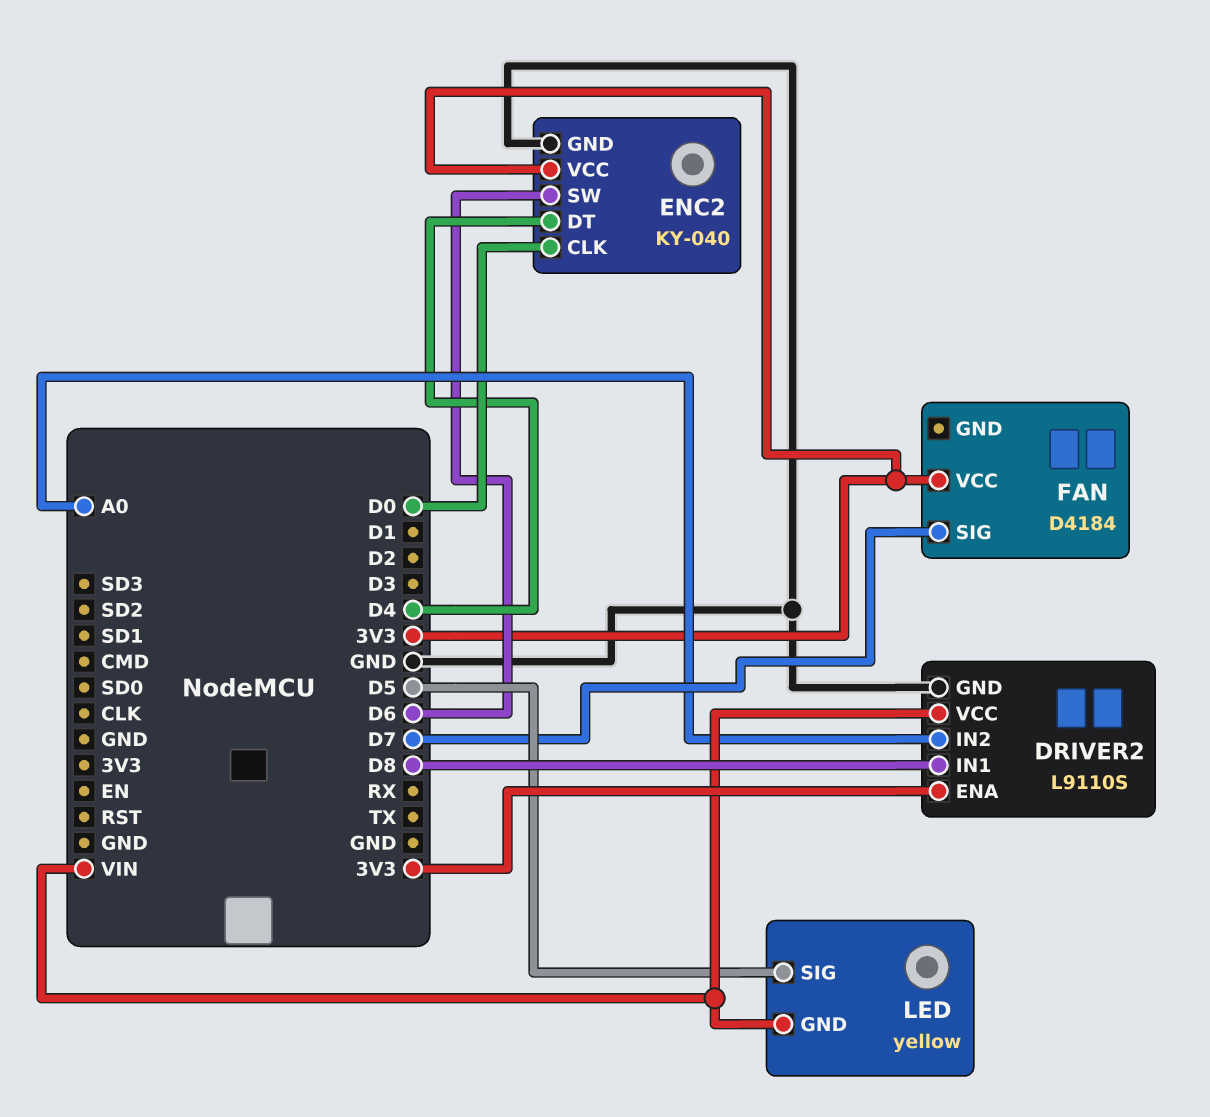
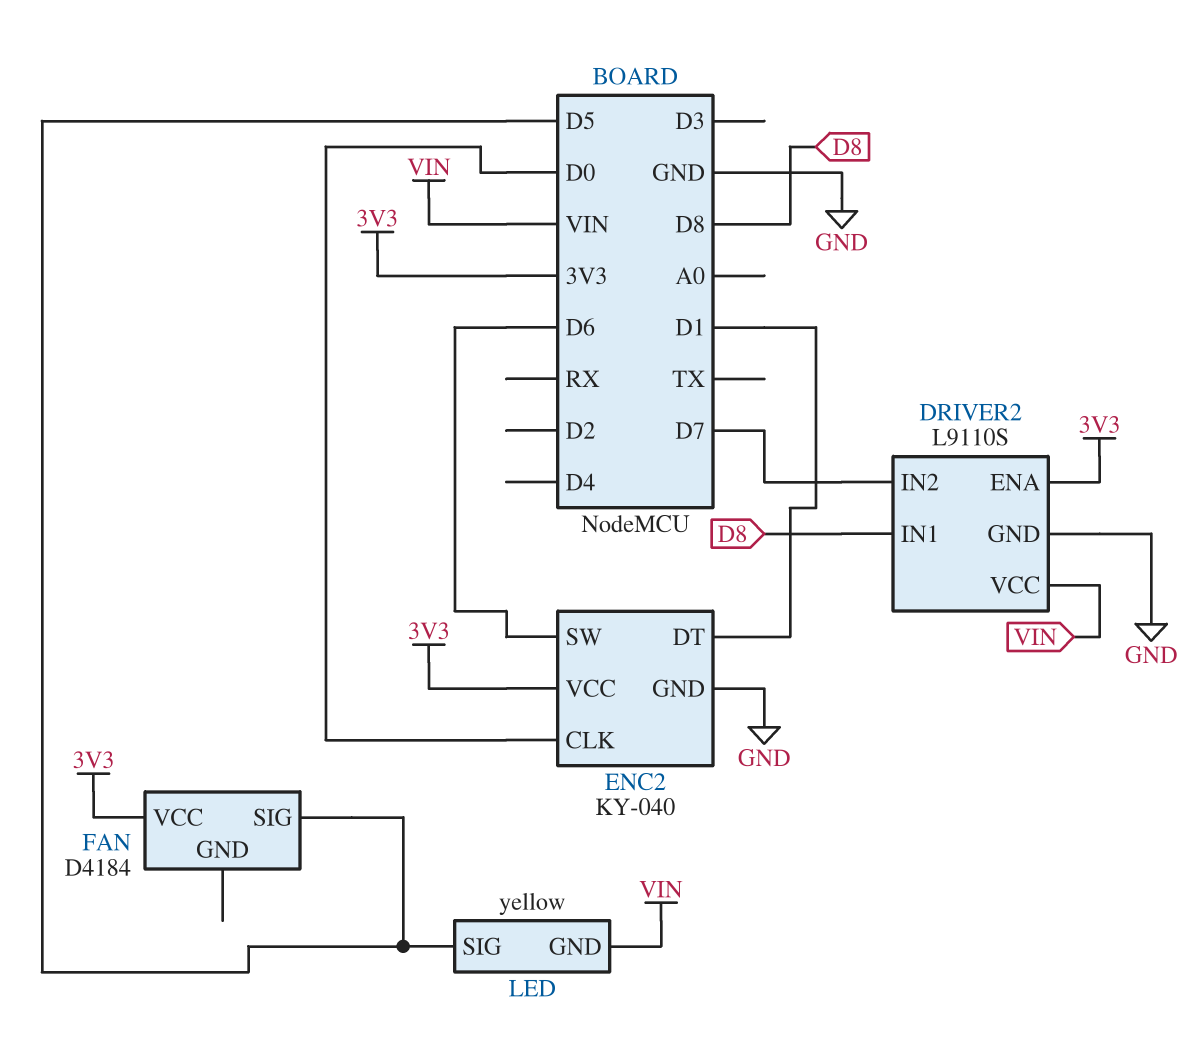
DRIVER2 pin IN2: A0 -> D7
ENC2 pin DT: D4 -> D1
FAN pin SIG: D7 -> D5

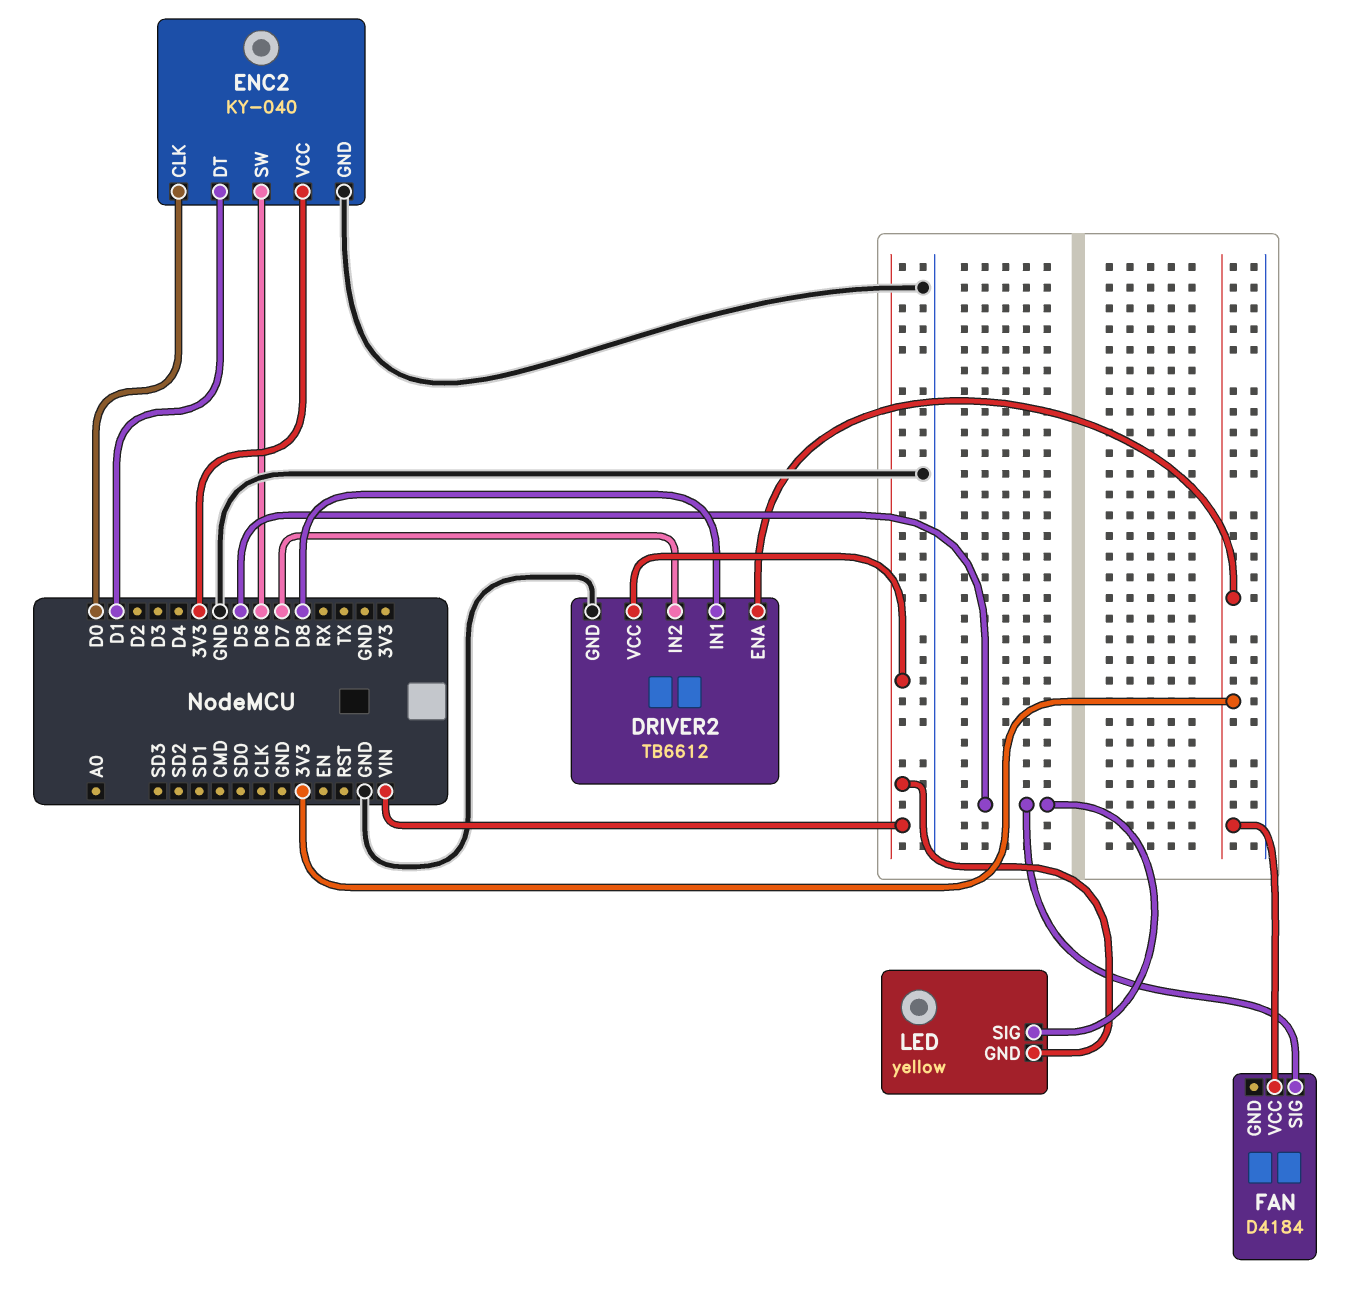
DRIVER2: L9110S -> TB6612

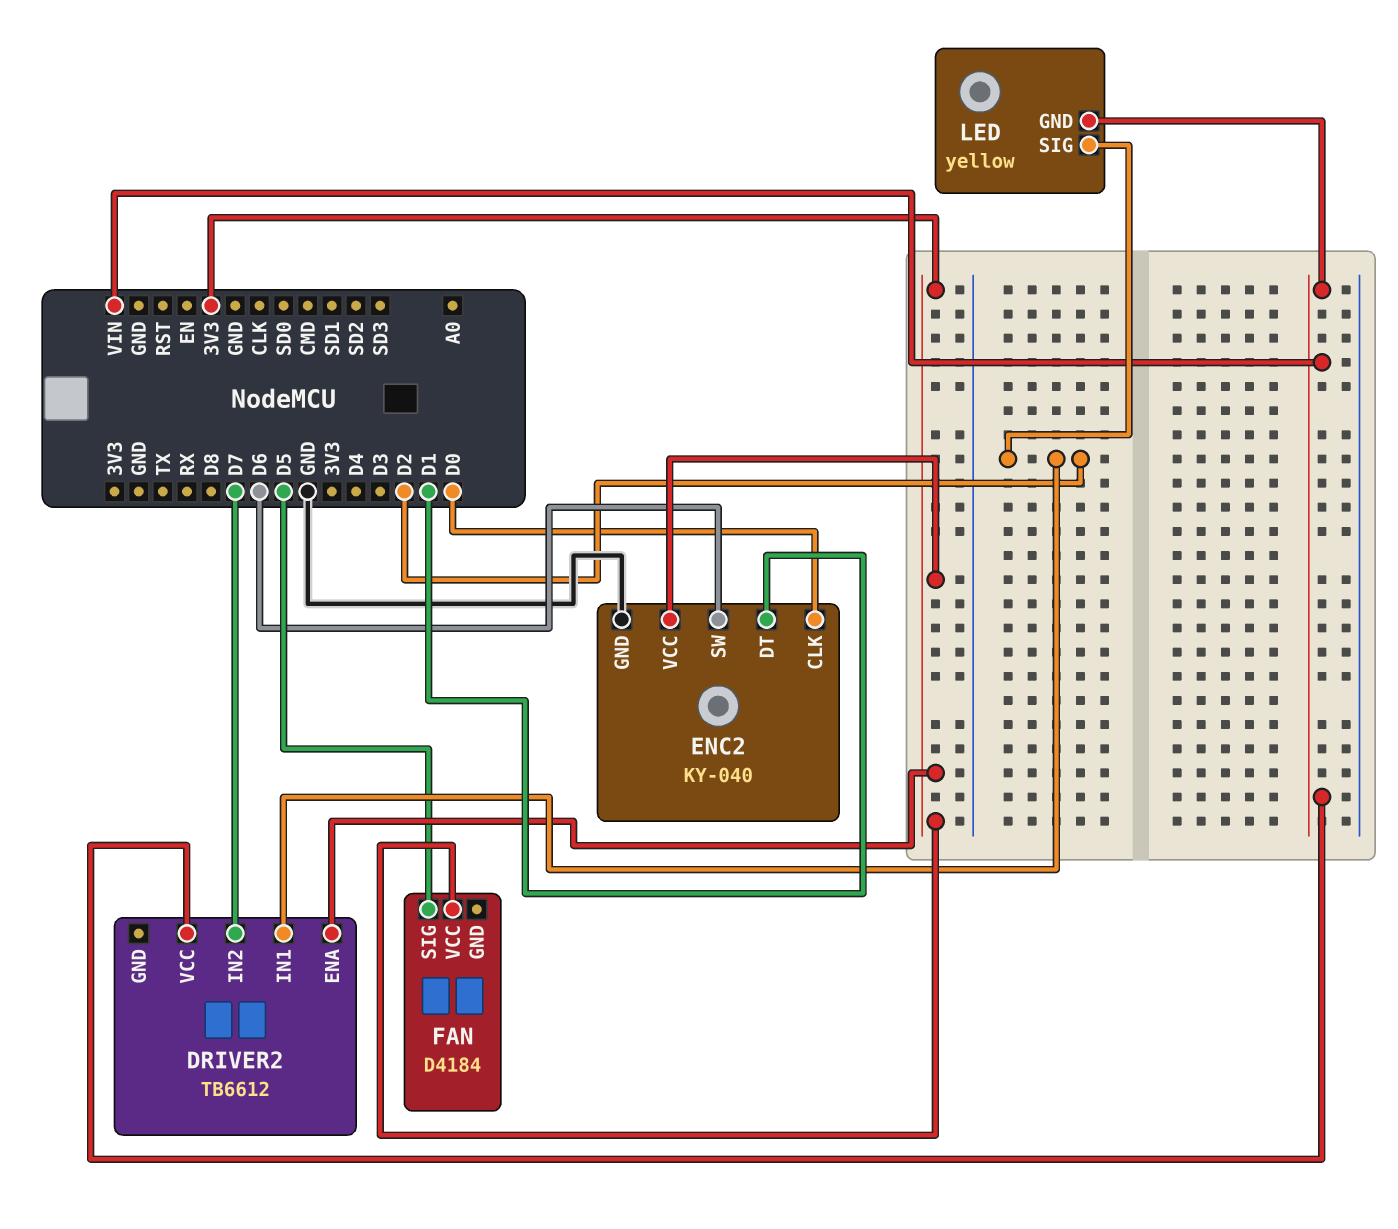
DRIVER2 pin GND: GND -> none
DRIVER2 pin IN1: D8 -> D2
LED pin SIG: D5 -> D2

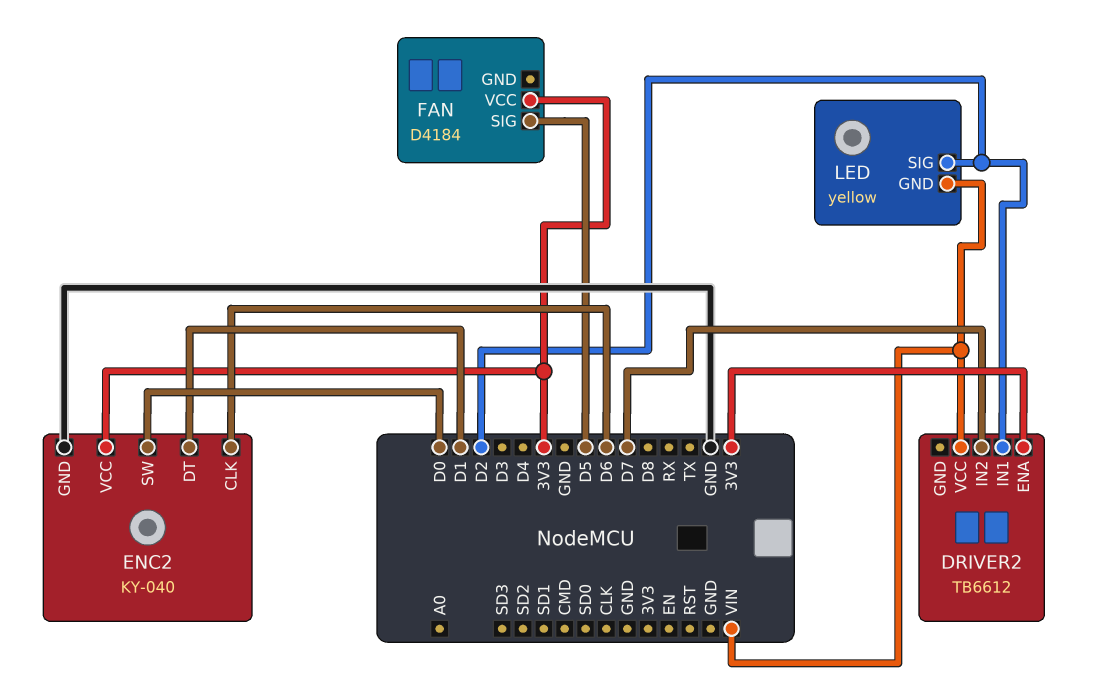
ENC2 pin CLK: D0 -> D6
ENC2 pin SW: D6 -> D0

